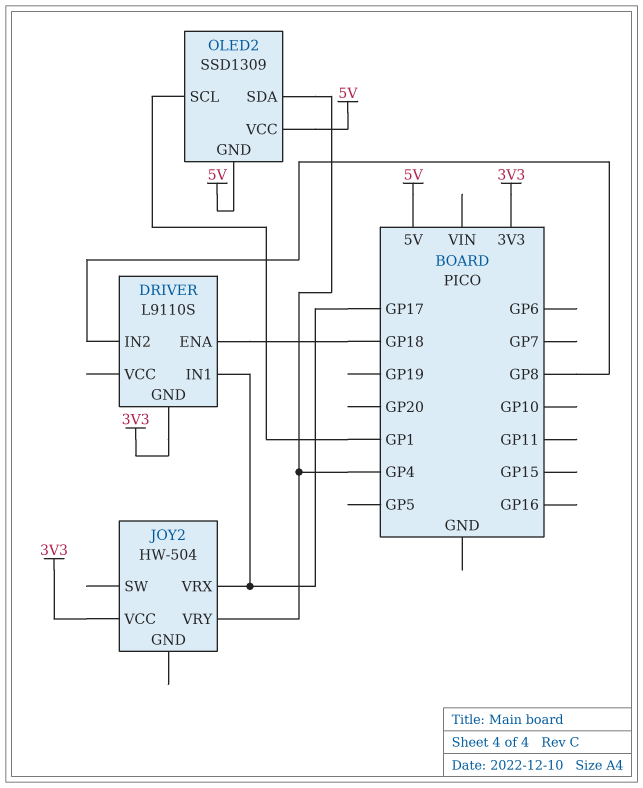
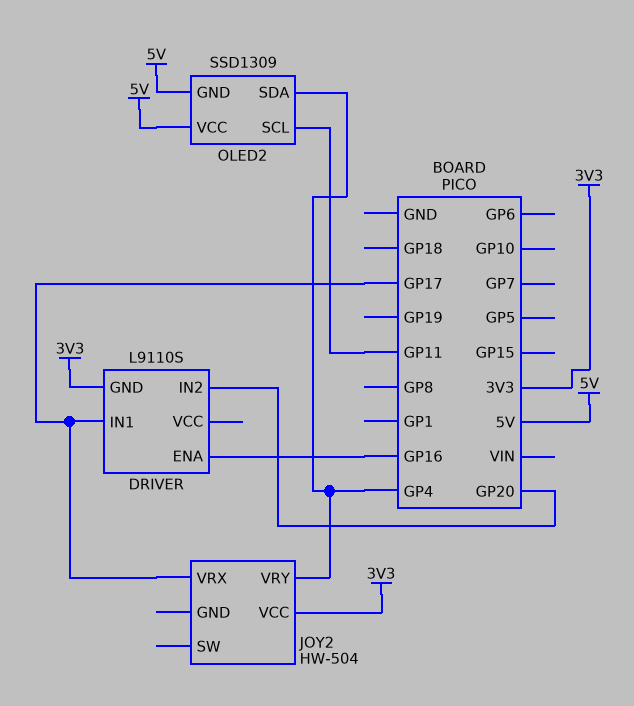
DRIVER pin ENA: GP18 -> GP16
DRIVER pin IN2: GP8 -> GP20
OLED2 pin SCL: GP1 -> GP11

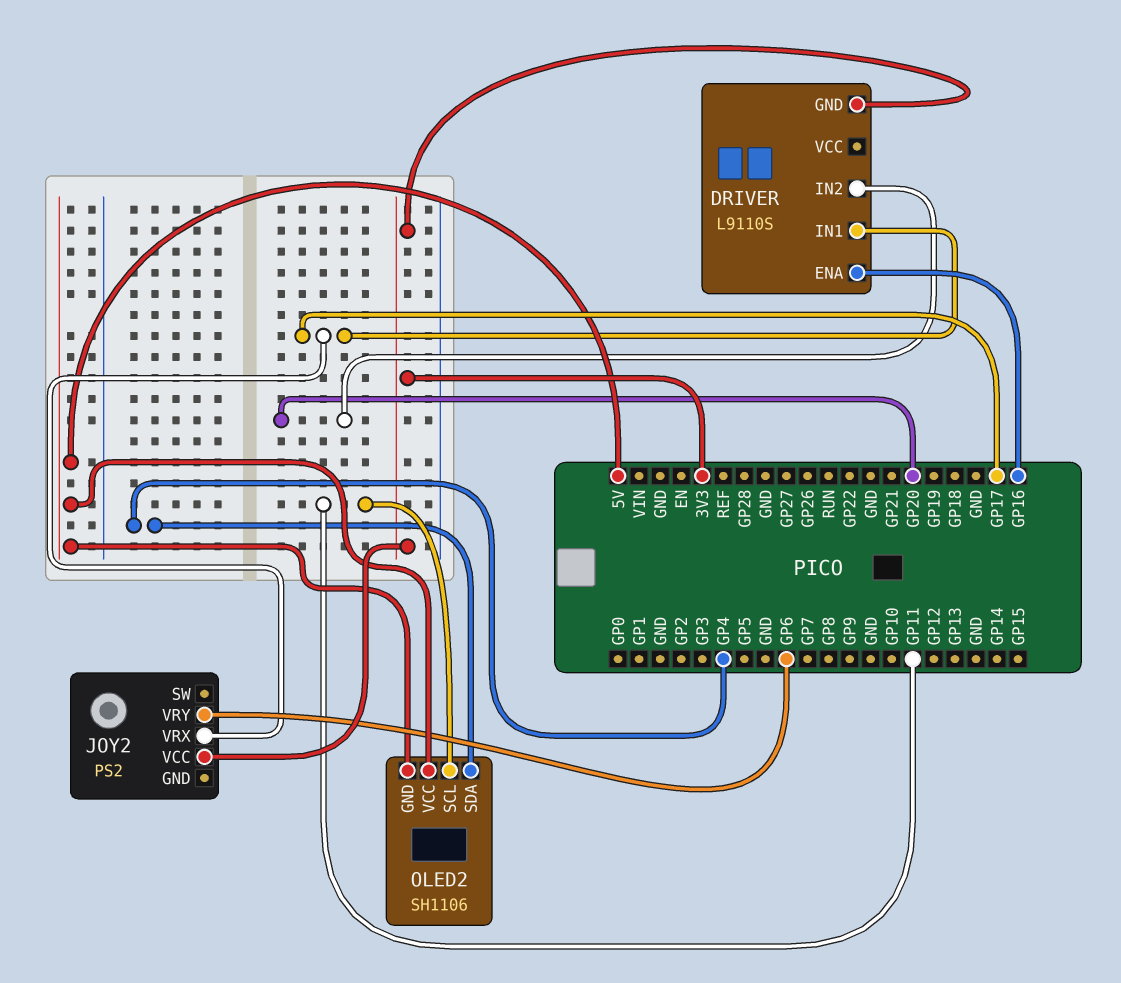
JOY2: HW-504 -> PS2
JOY2 pin VRY: GP4 -> GP6
OLED2: SSD1309 -> SH1106

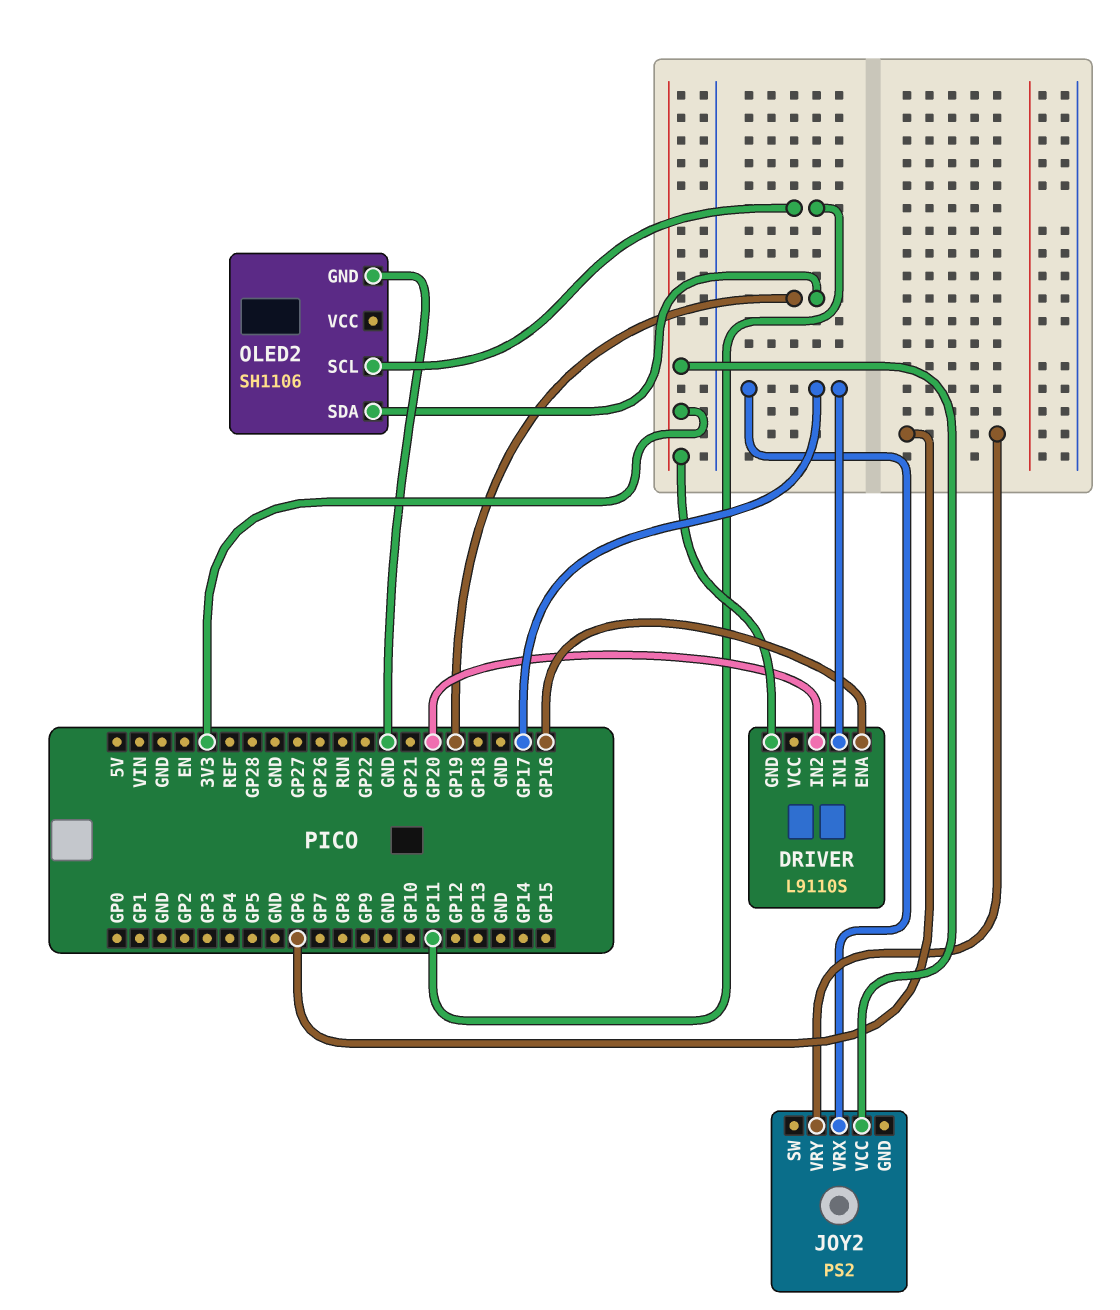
OLED2 pin GND: 5V -> GND
OLED2 pin SDA: GP4 -> GP19
OLED2 pin VCC: 5V -> none

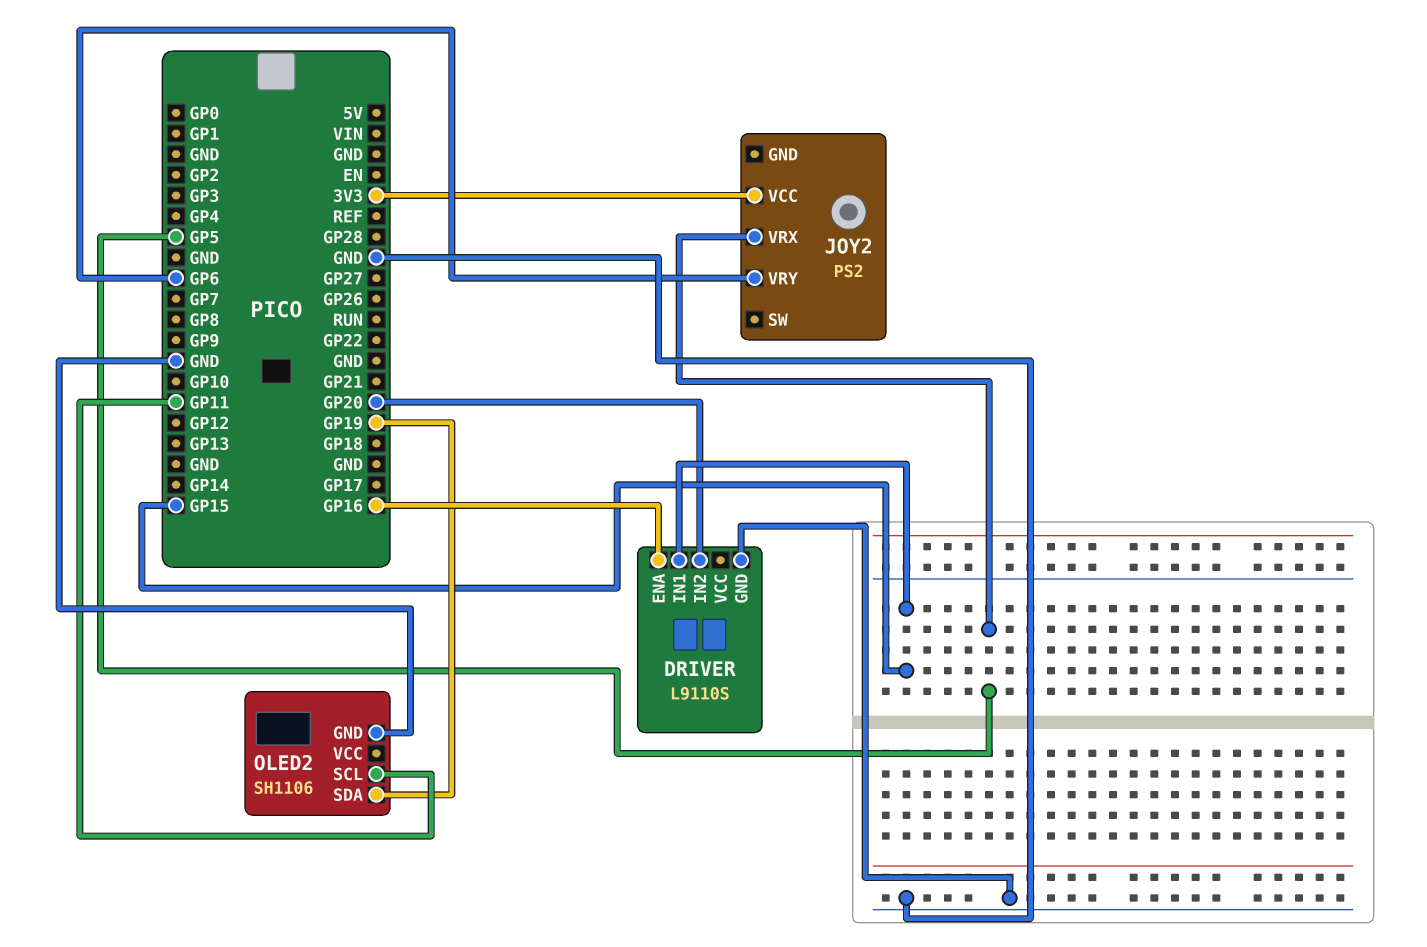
DRIVER pin GND: 3V3 -> GND
DRIVER pin IN1: GP17 -> GP15
JOY2 pin VRX: GP17 -> GP5

